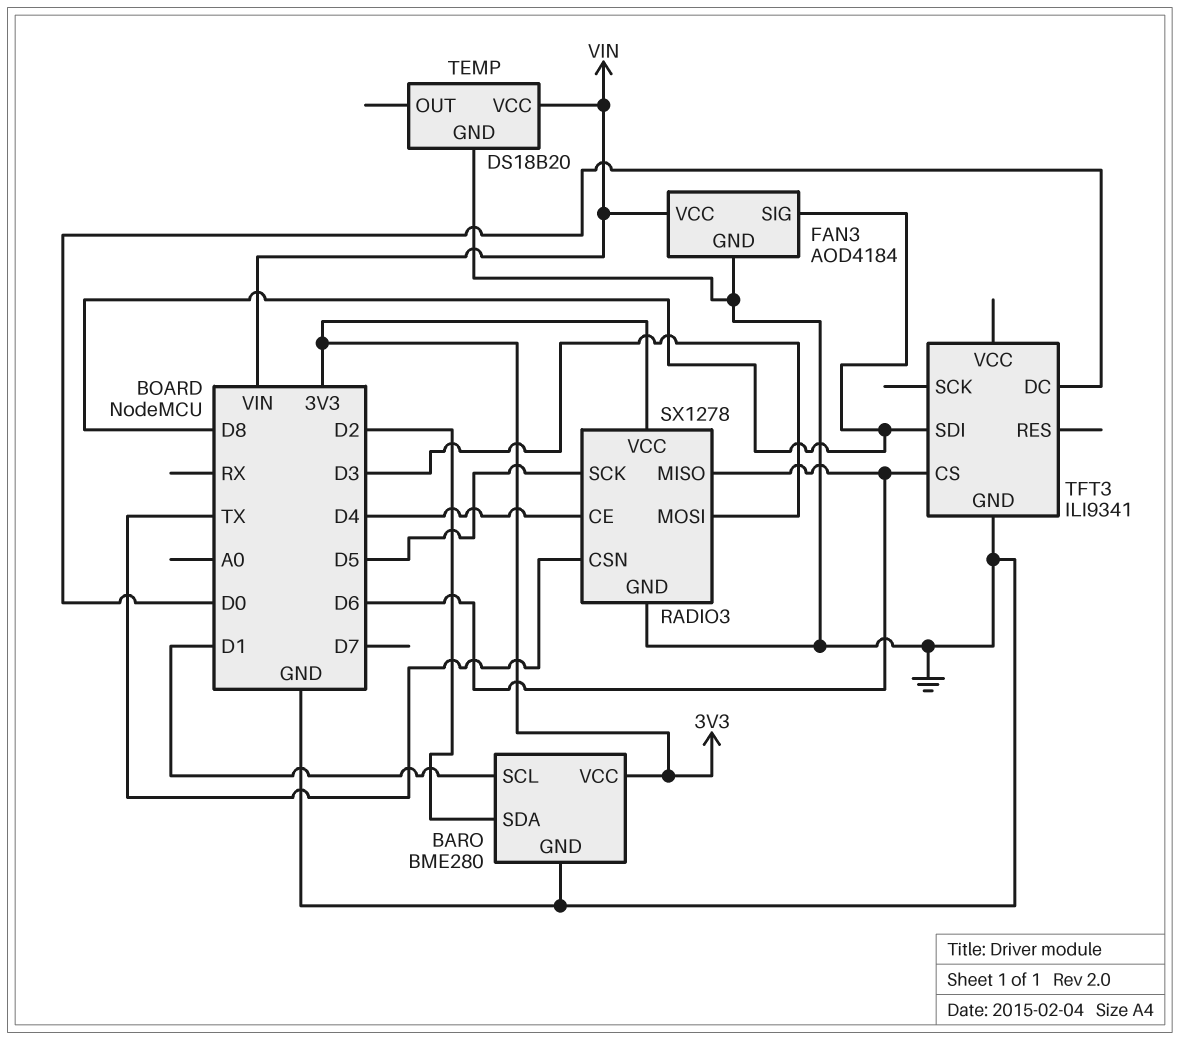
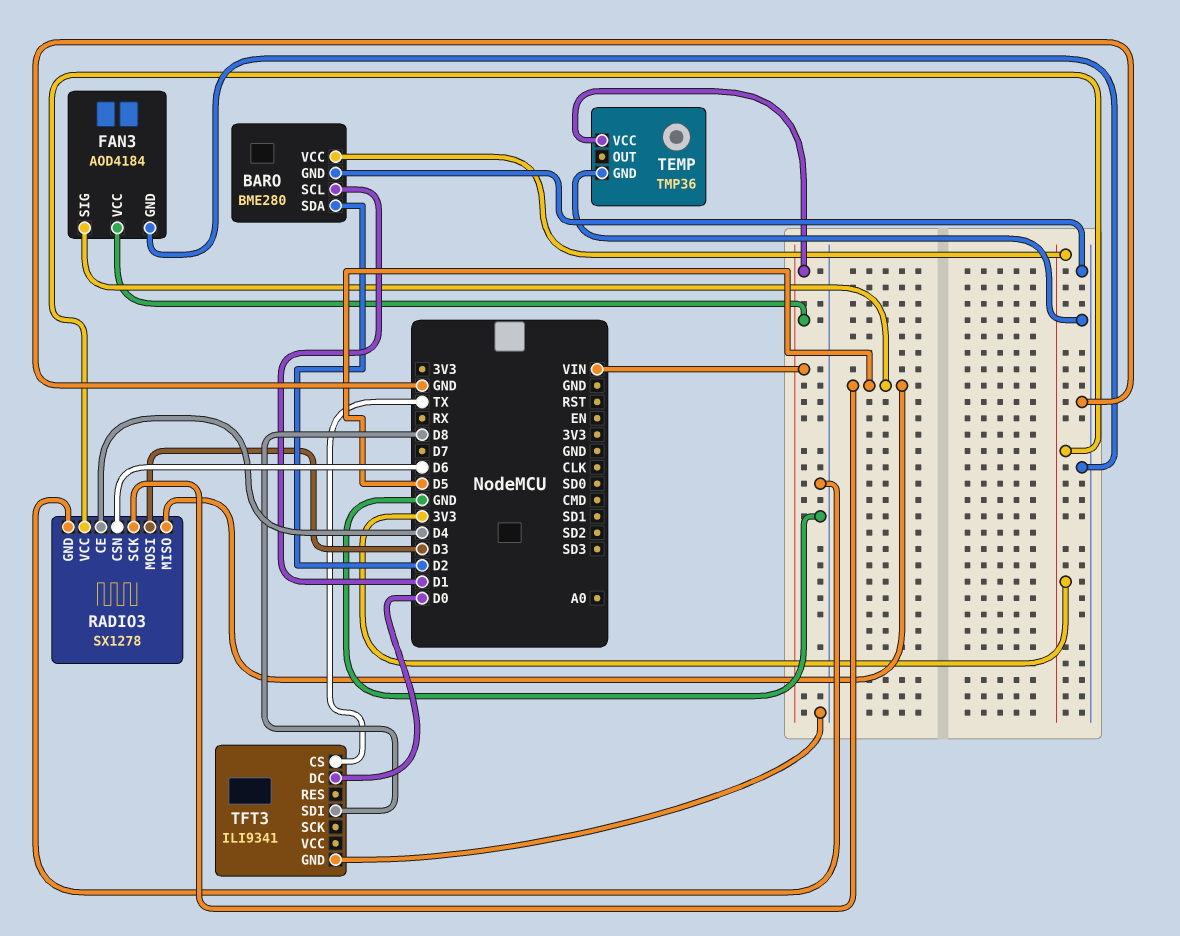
FAN3 pin SIG: D8 -> D5
RADIO3 pin CSN: TX -> D6
RADIO3 pin MISO: D6 -> D5
TEMP: DS18B20 -> TMP36
TFT3 pin CS: D6 -> TX

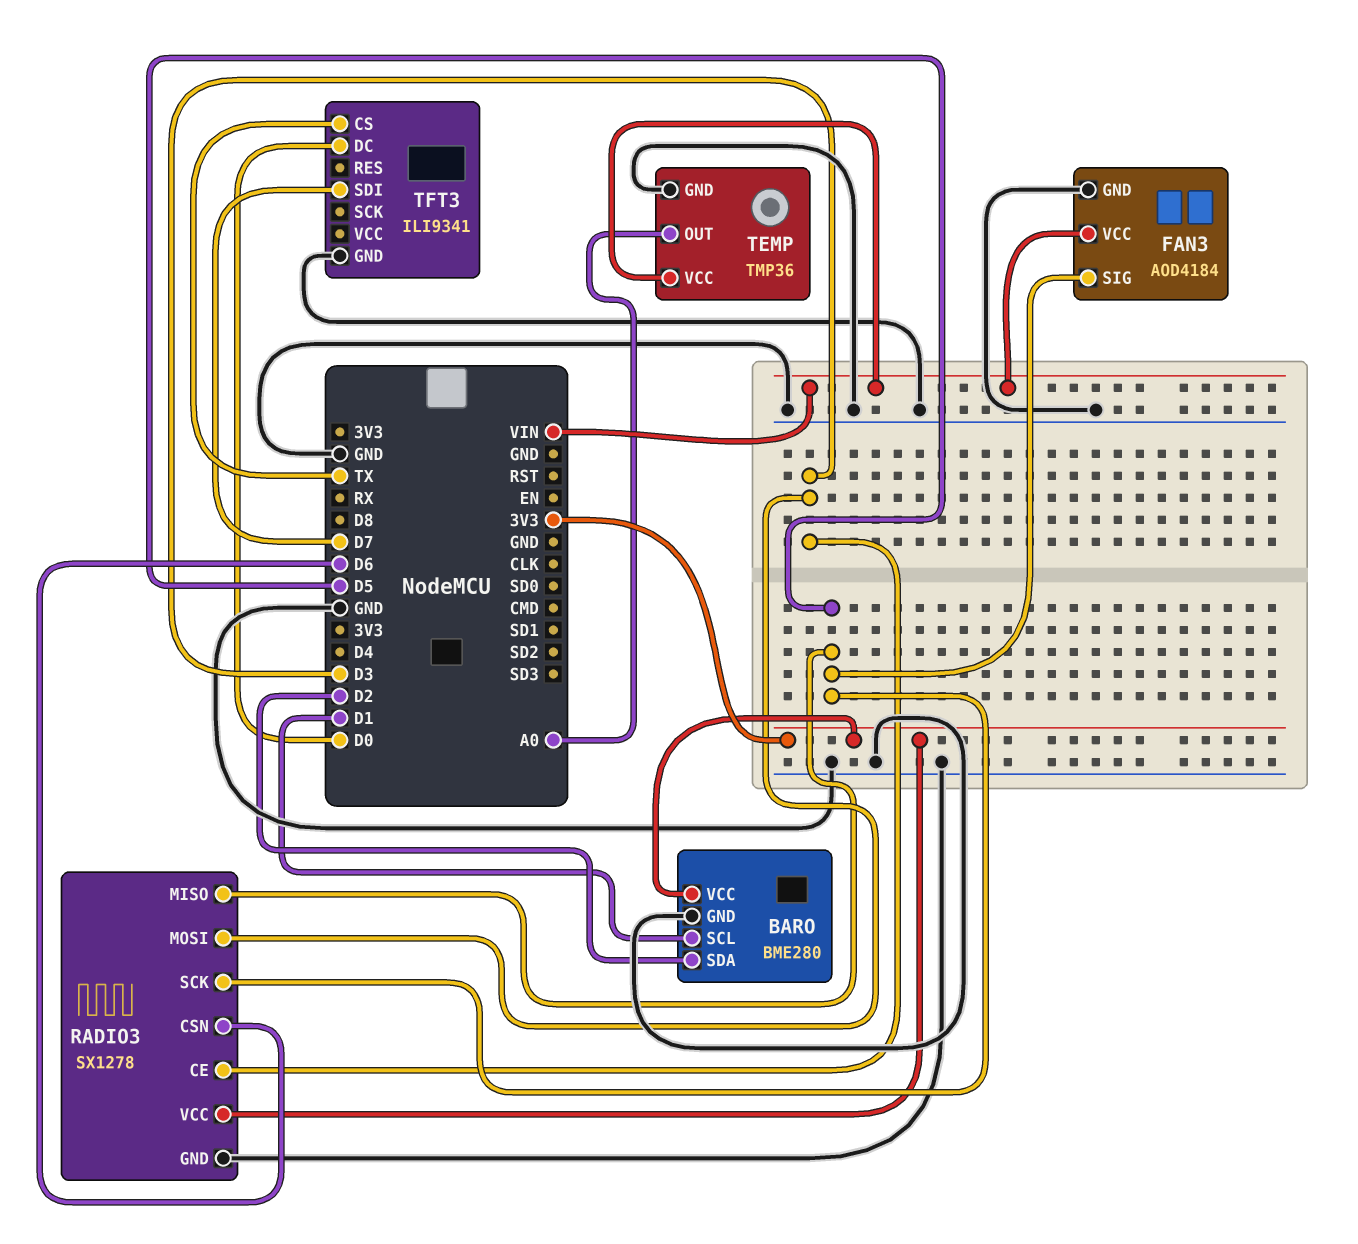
RADIO3 pin CE: D4 -> D3
TEMP pin OUT: none -> A0
TFT3 pin SDI: D8 -> D7

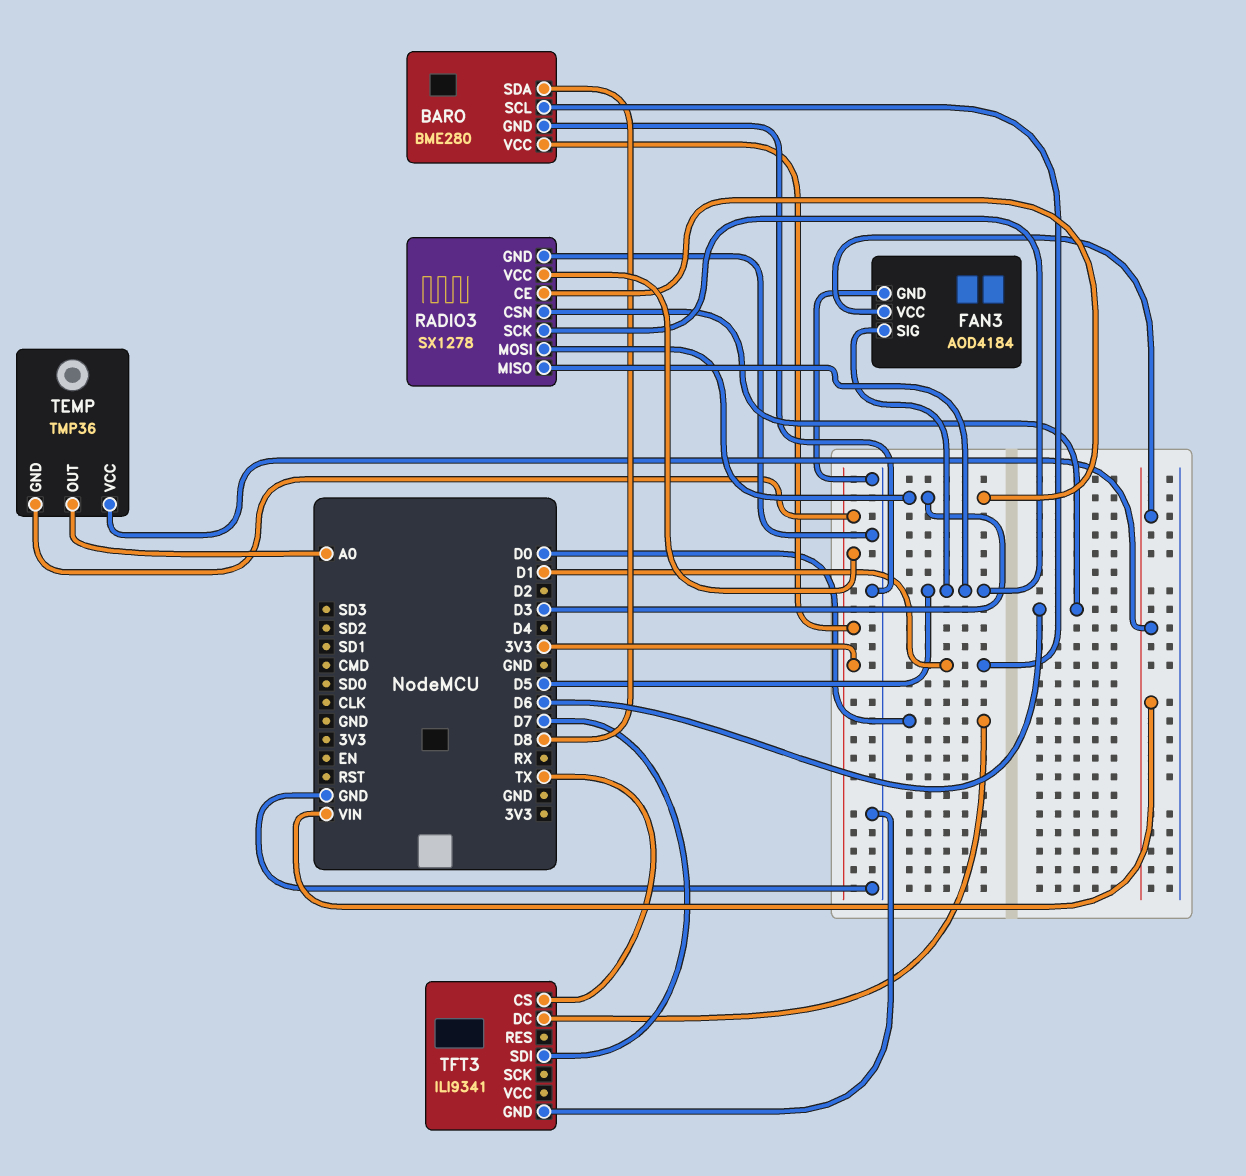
BARO pin SDA: D2 -> D8
TEMP pin GND: GND -> 3V3

